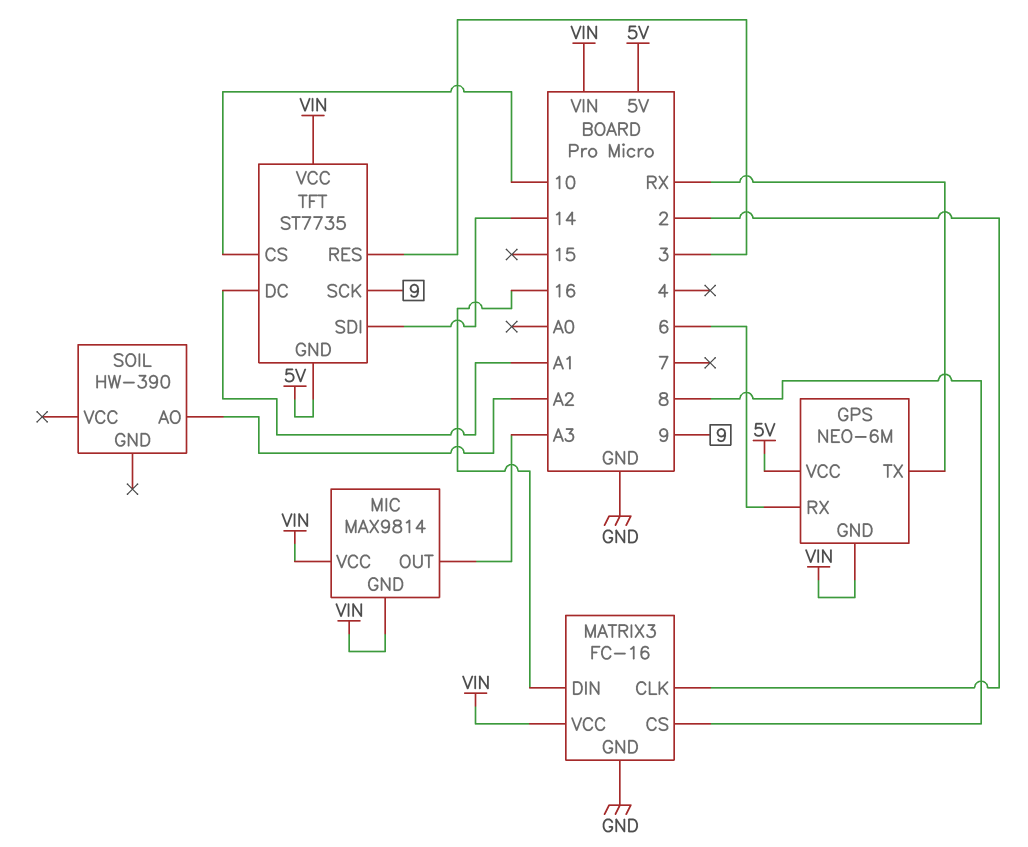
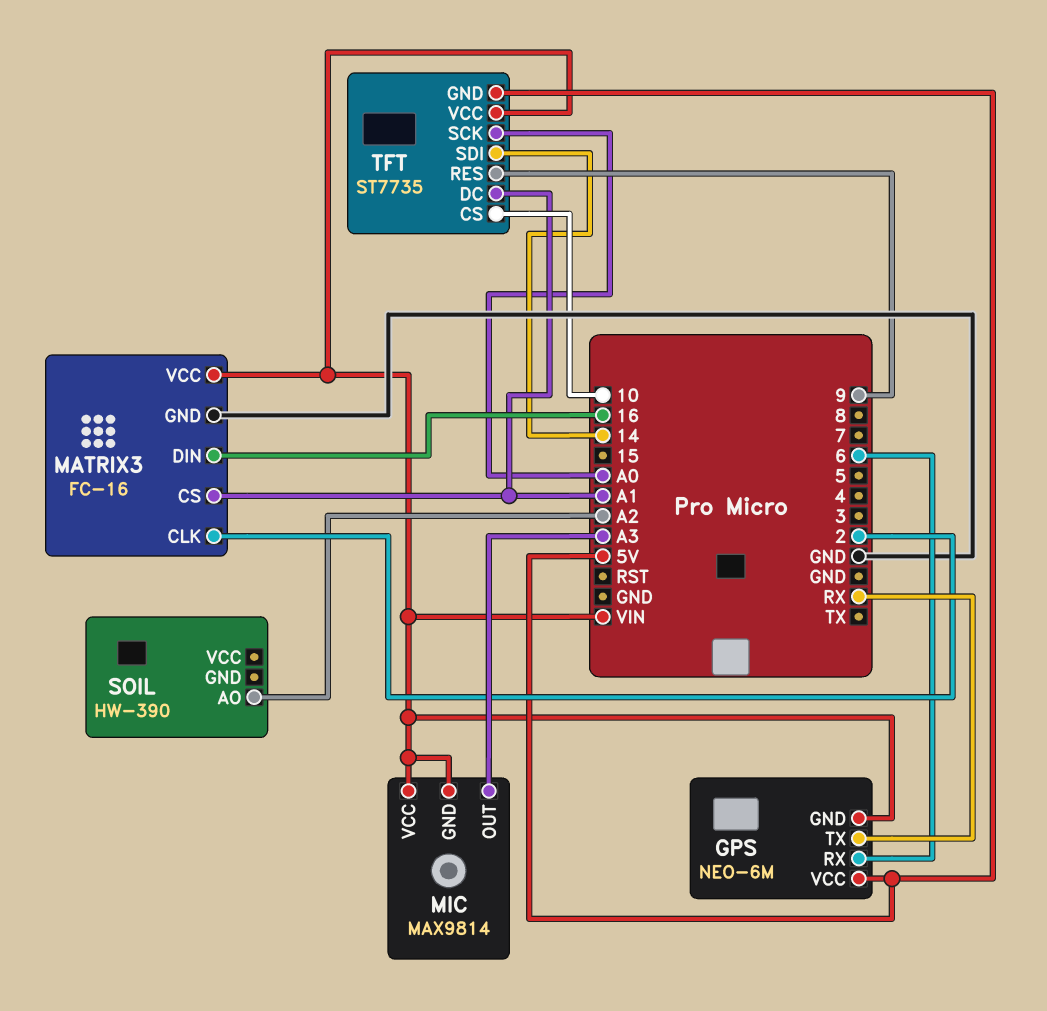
MATRIX3 pin CS: 8 -> A1
TFT pin RES: 3 -> 9
TFT pin SCK: 9 -> A0

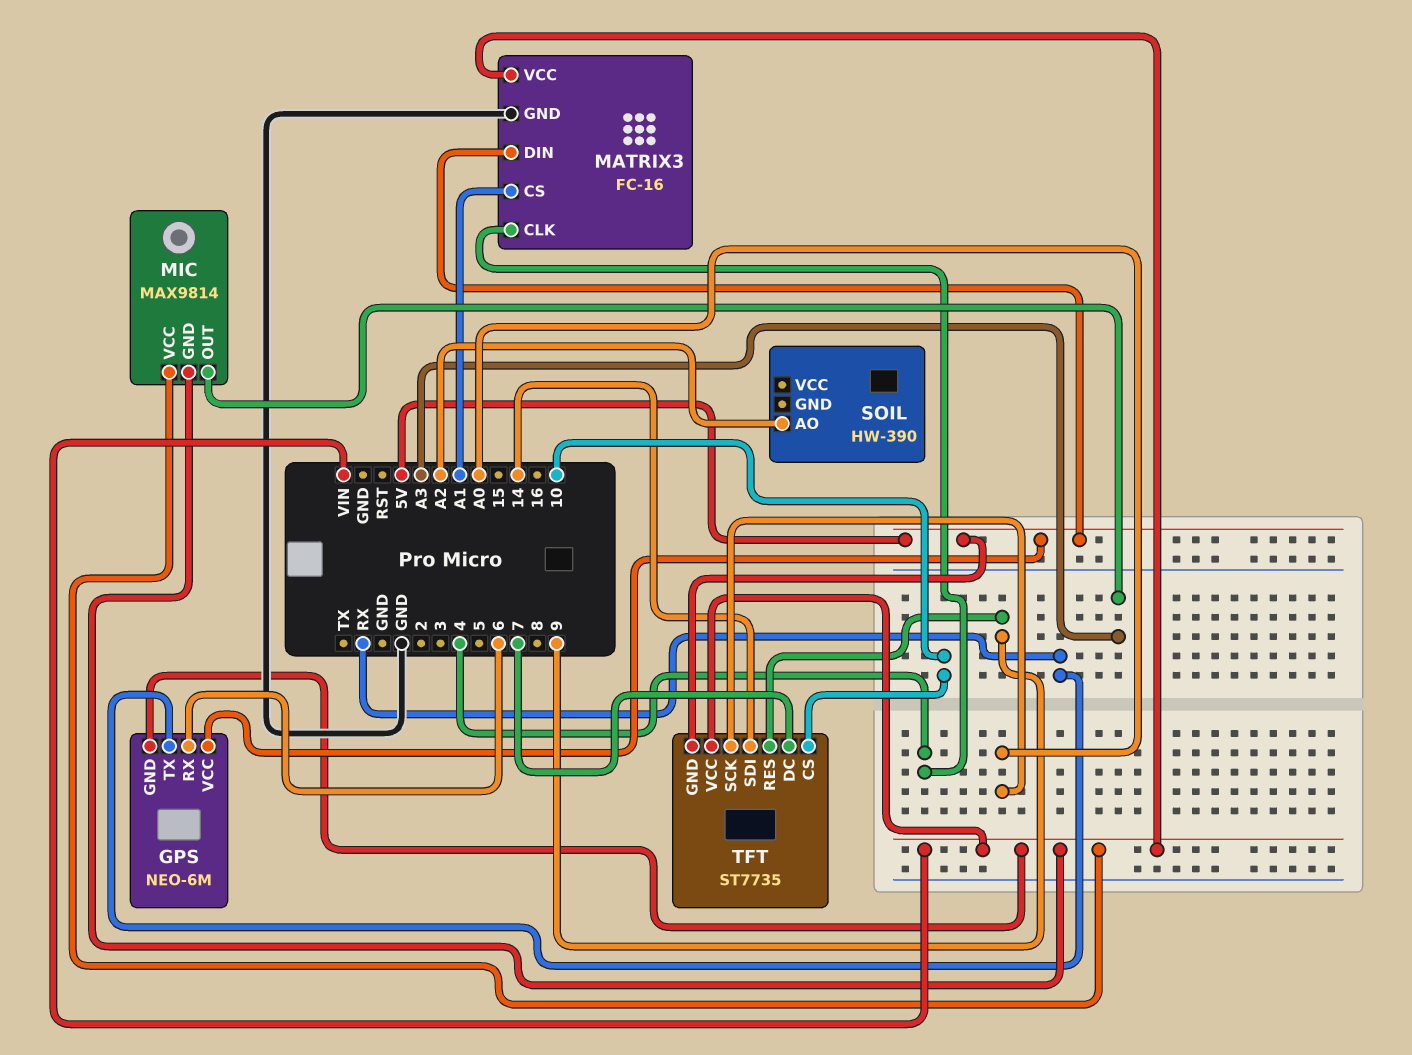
MATRIX3 pin CLK: 2 -> 4
MATRIX3 pin DIN: 16 -> 5V
TFT pin DC: A1 -> 7

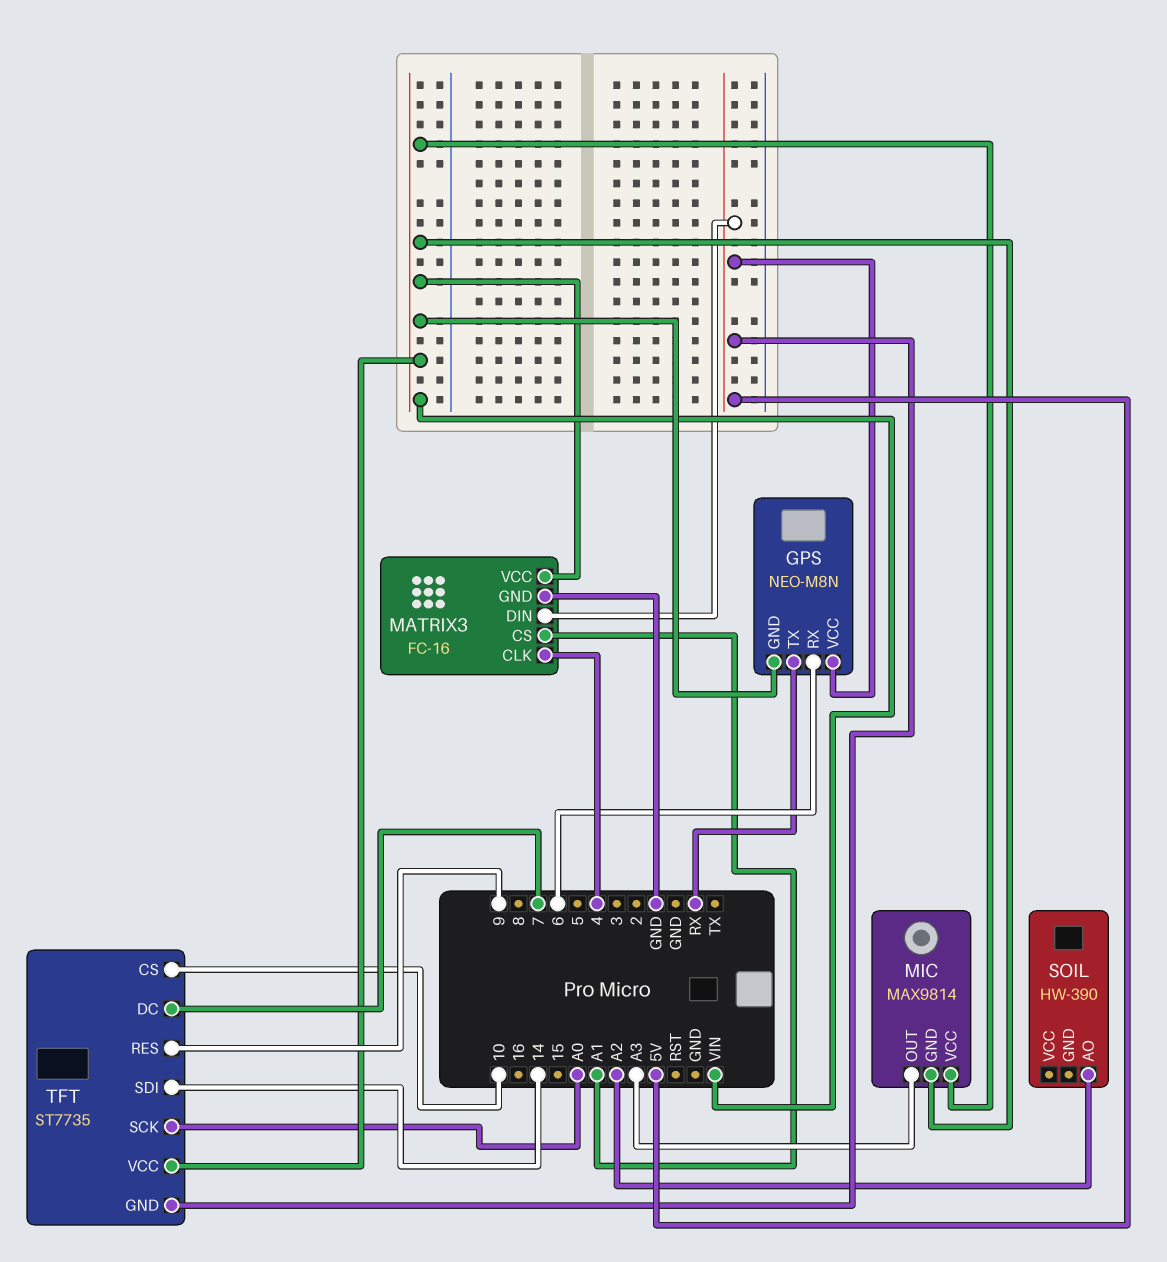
GPS: NEO-6M -> NEO-M8N

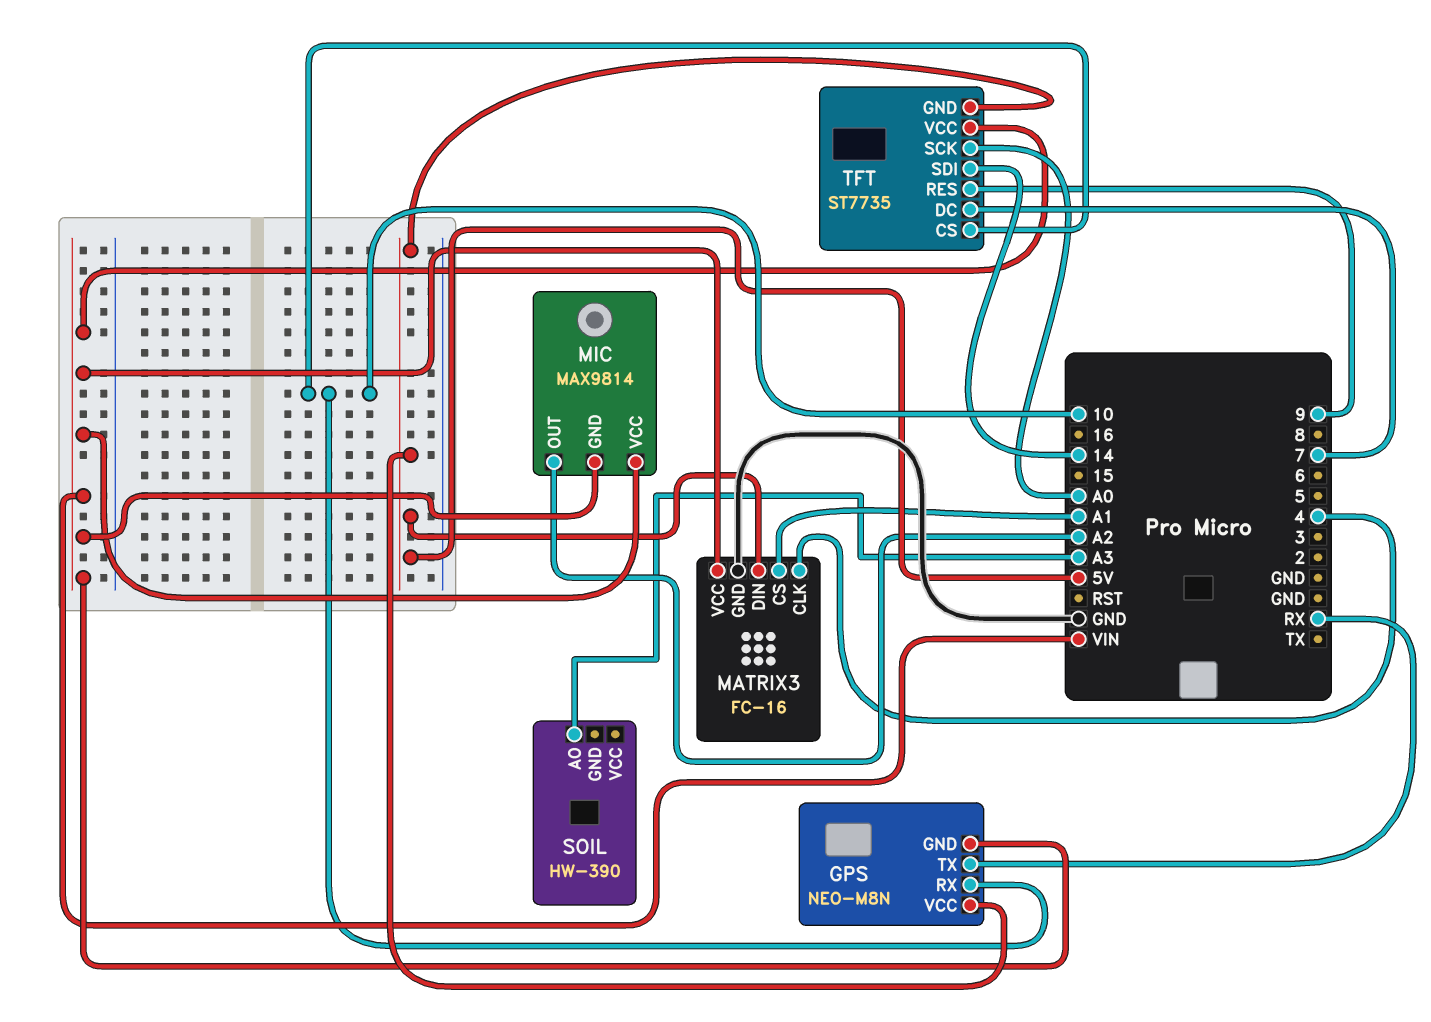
GPS pin RX: 6 -> 10
MIC pin OUT: A3 -> A2
SOIL pin AO: A2 -> A3

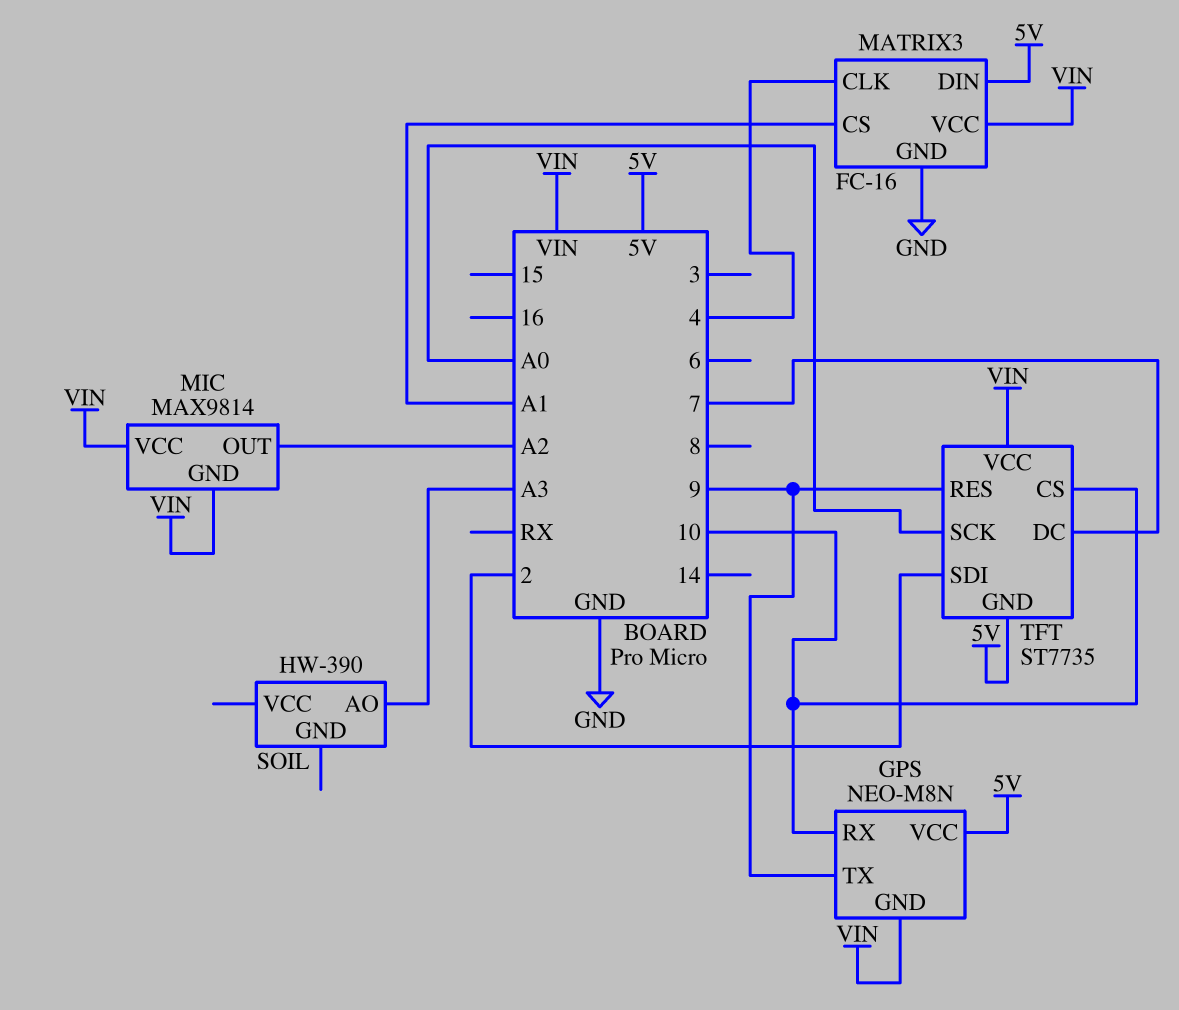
GPS pin TX: RX -> 9
TFT pin SDI: 14 -> 2

